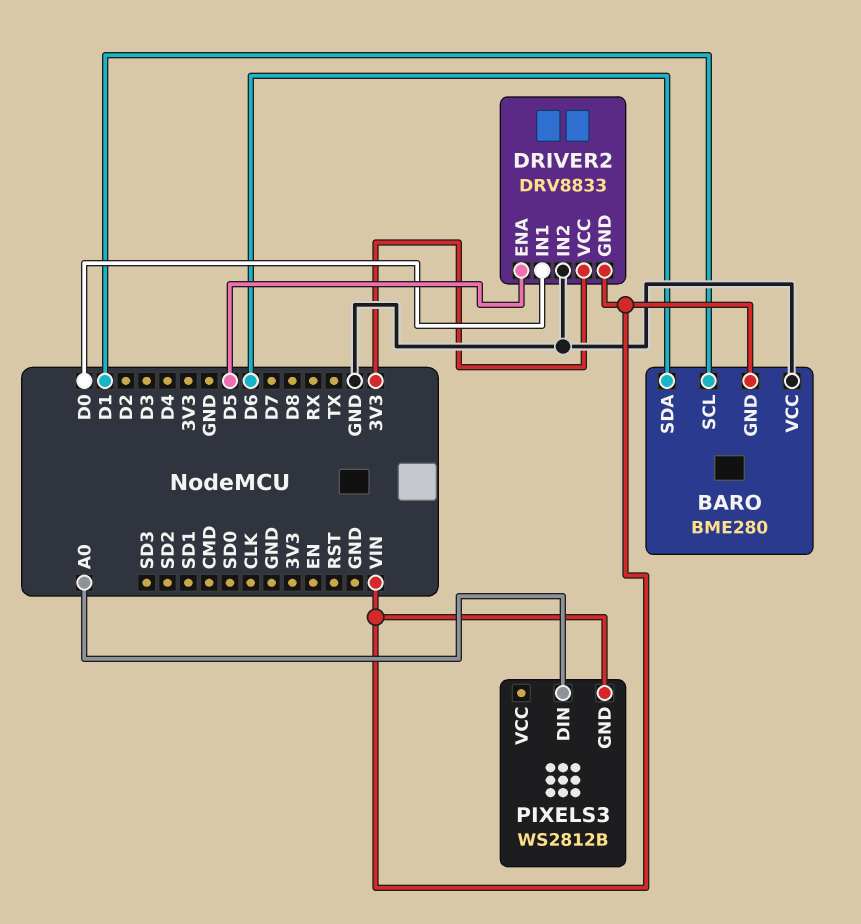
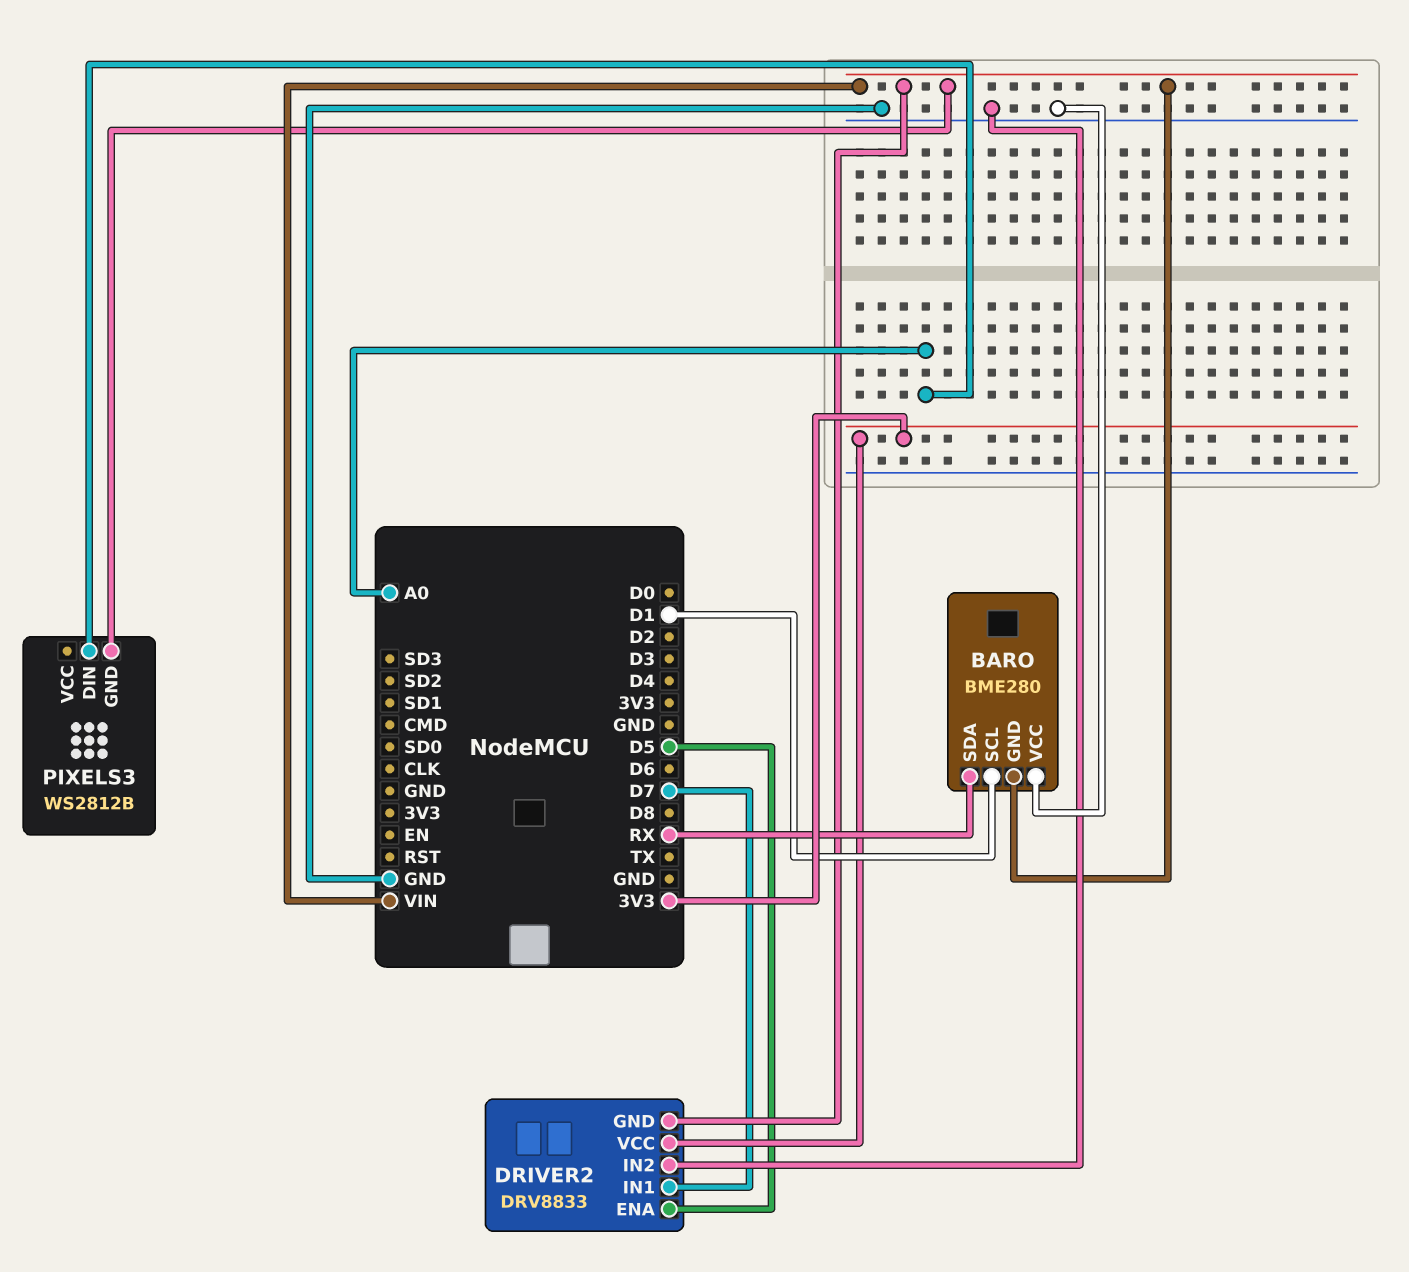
BARO pin SDA: D6 -> RX
DRIVER2 pin IN1: D0 -> D7

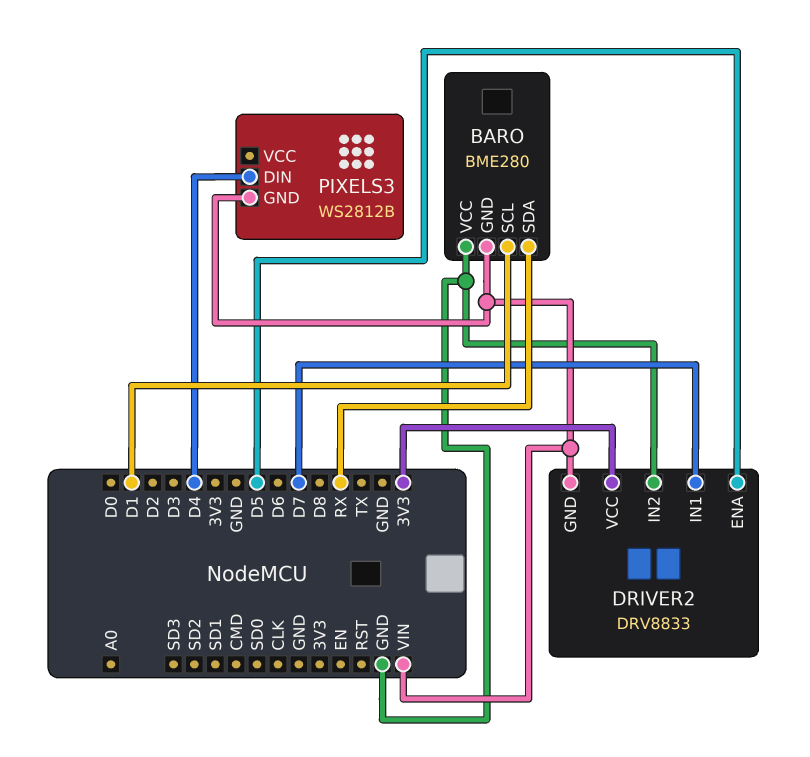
PIXELS3 pin DIN: A0 -> D4

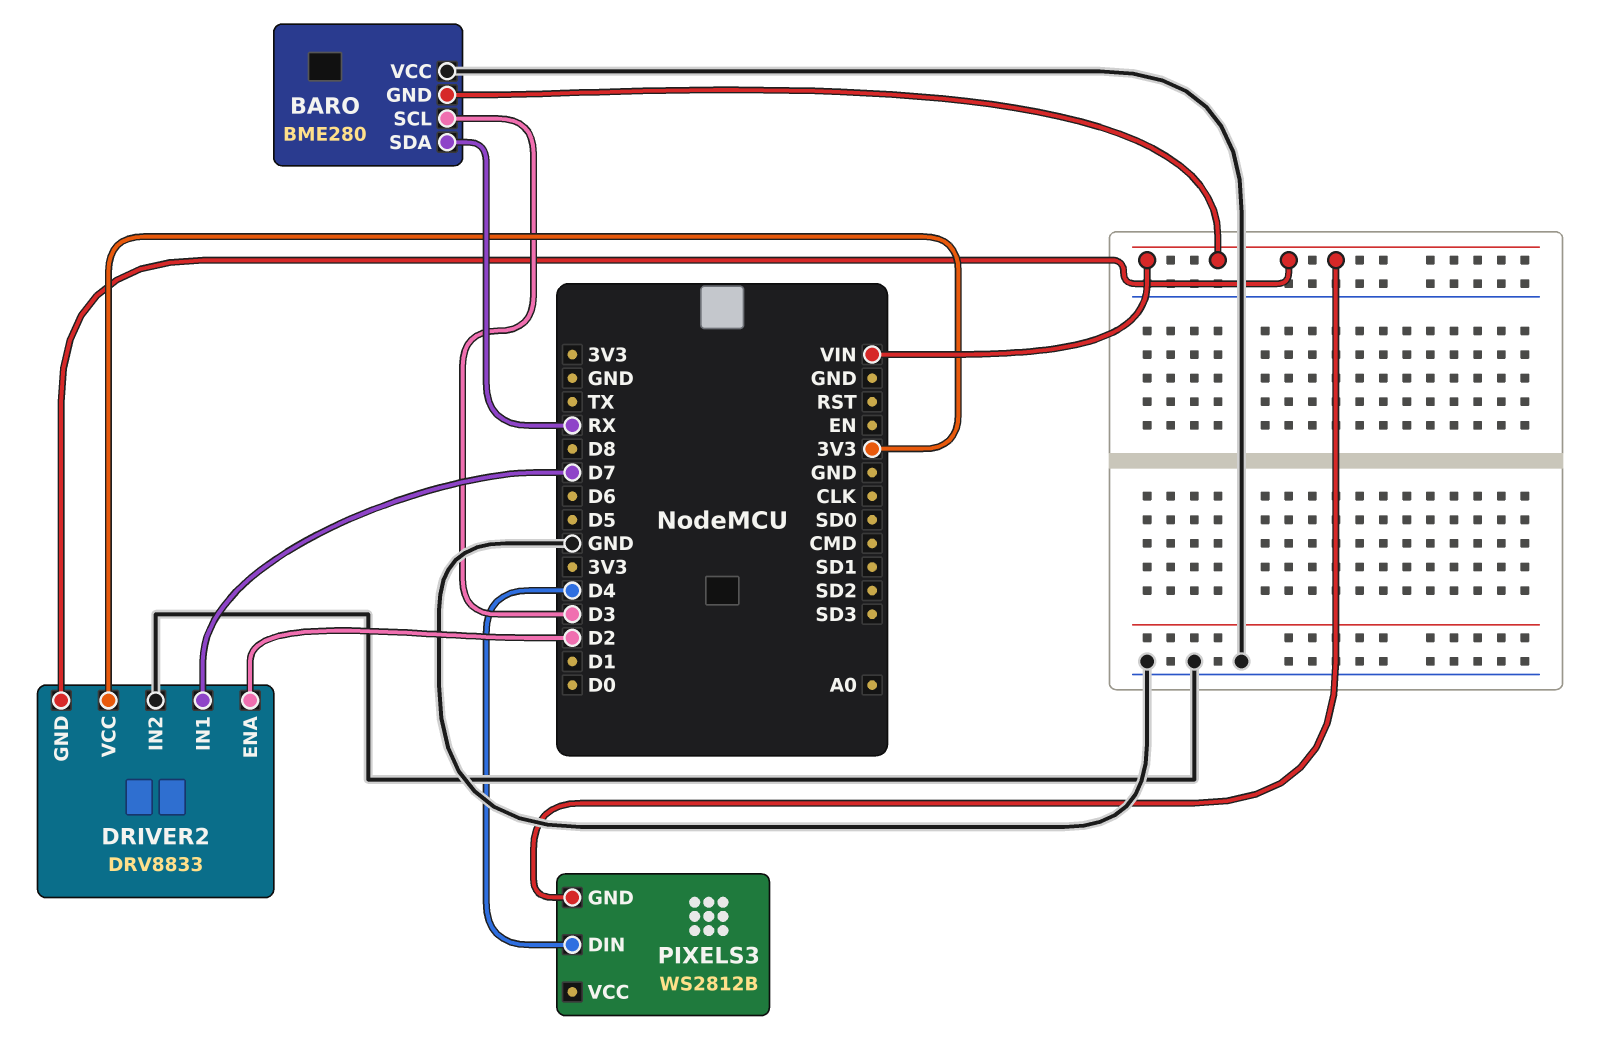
BARO pin SCL: D1 -> D3
DRIVER2 pin ENA: D5 -> D2

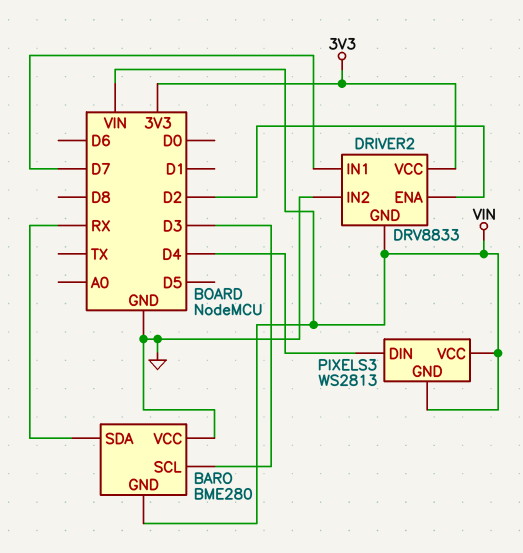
PIXELS3: WS2812B -> WS2813
PIXELS3 pin VCC: none -> VIN

